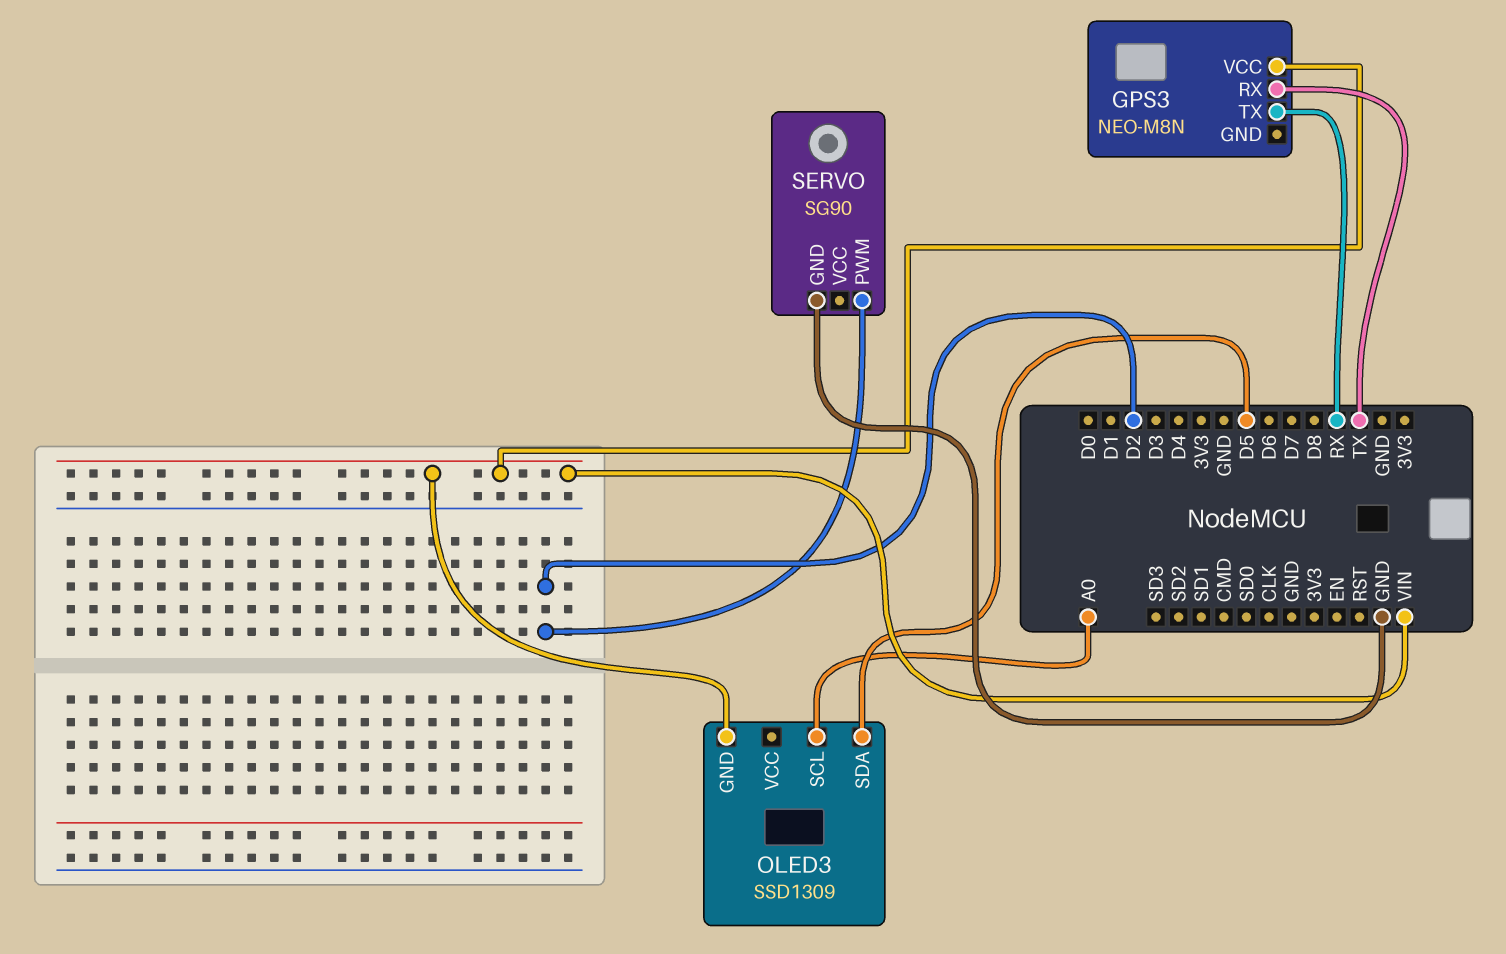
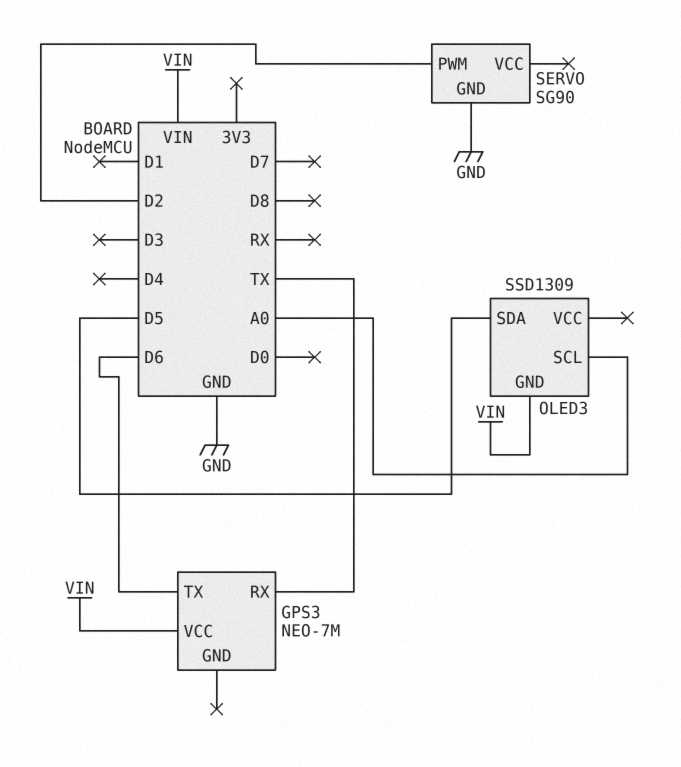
GPS3: NEO-M8N -> NEO-7M
GPS3 pin TX: RX -> D6

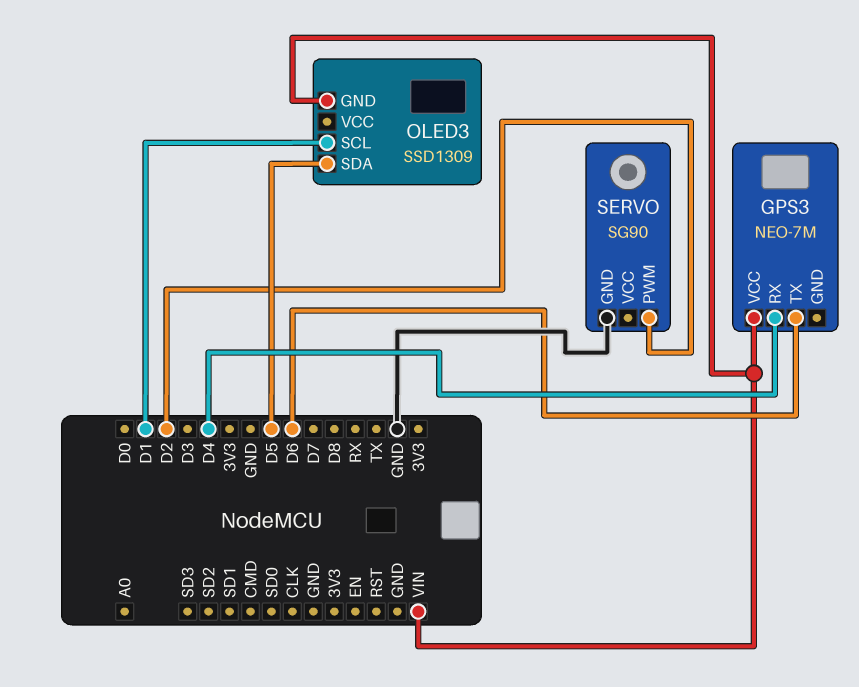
GPS3 pin RX: TX -> D4
OLED3 pin SCL: A0 -> D1

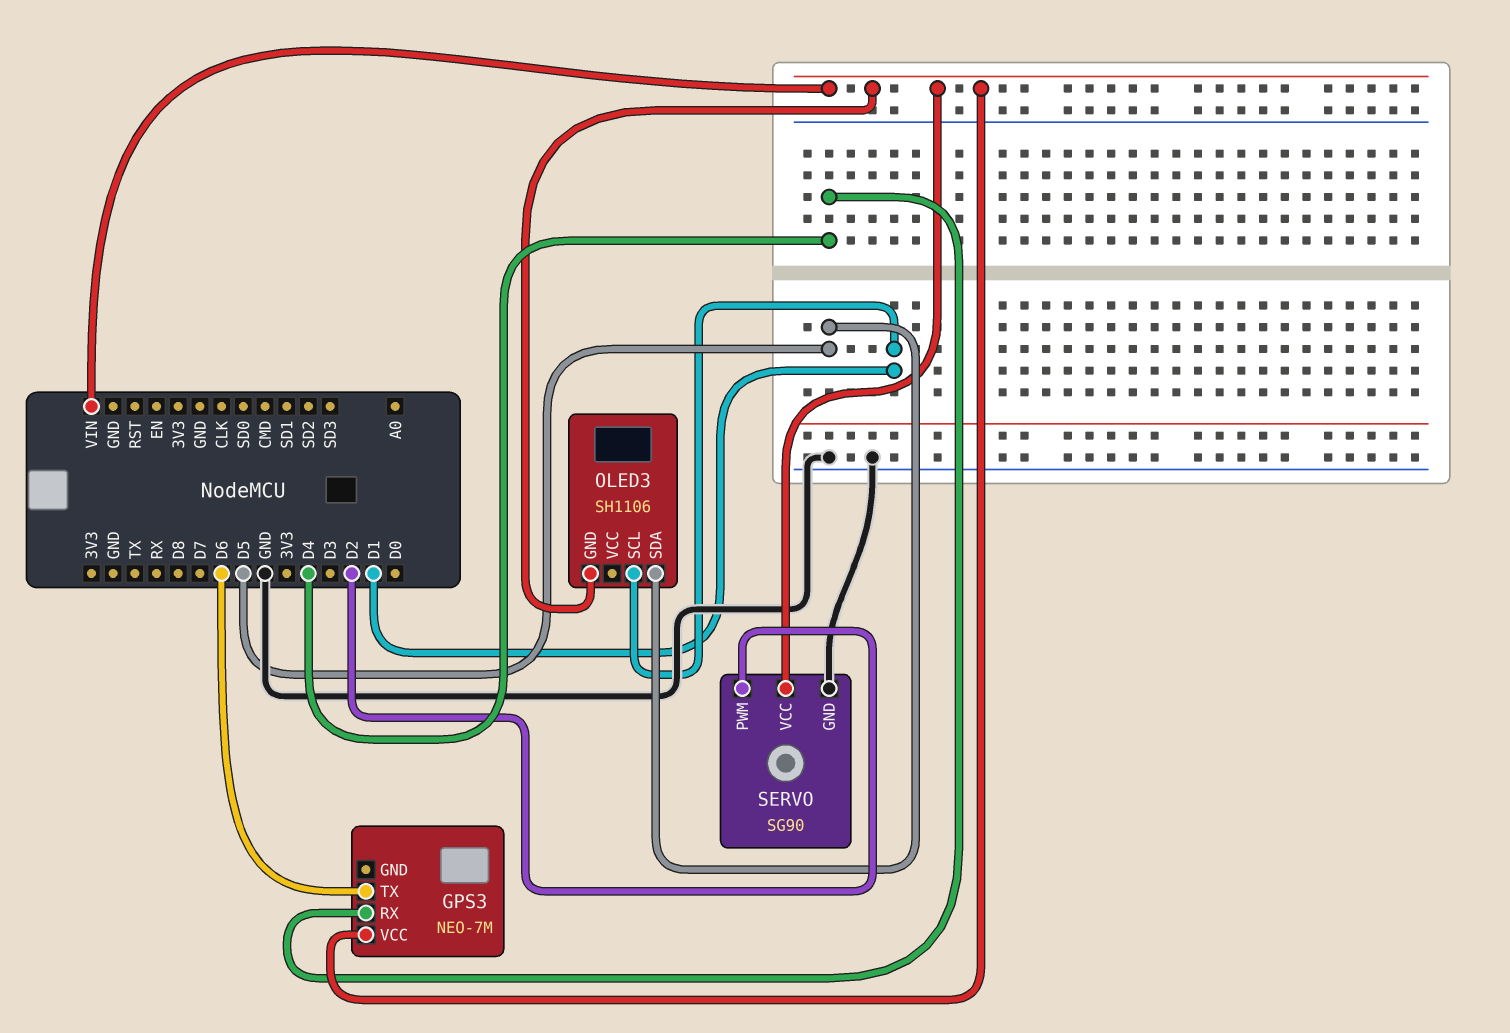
OLED3: SSD1309 -> SH1106
SERVO pin VCC: none -> VIN

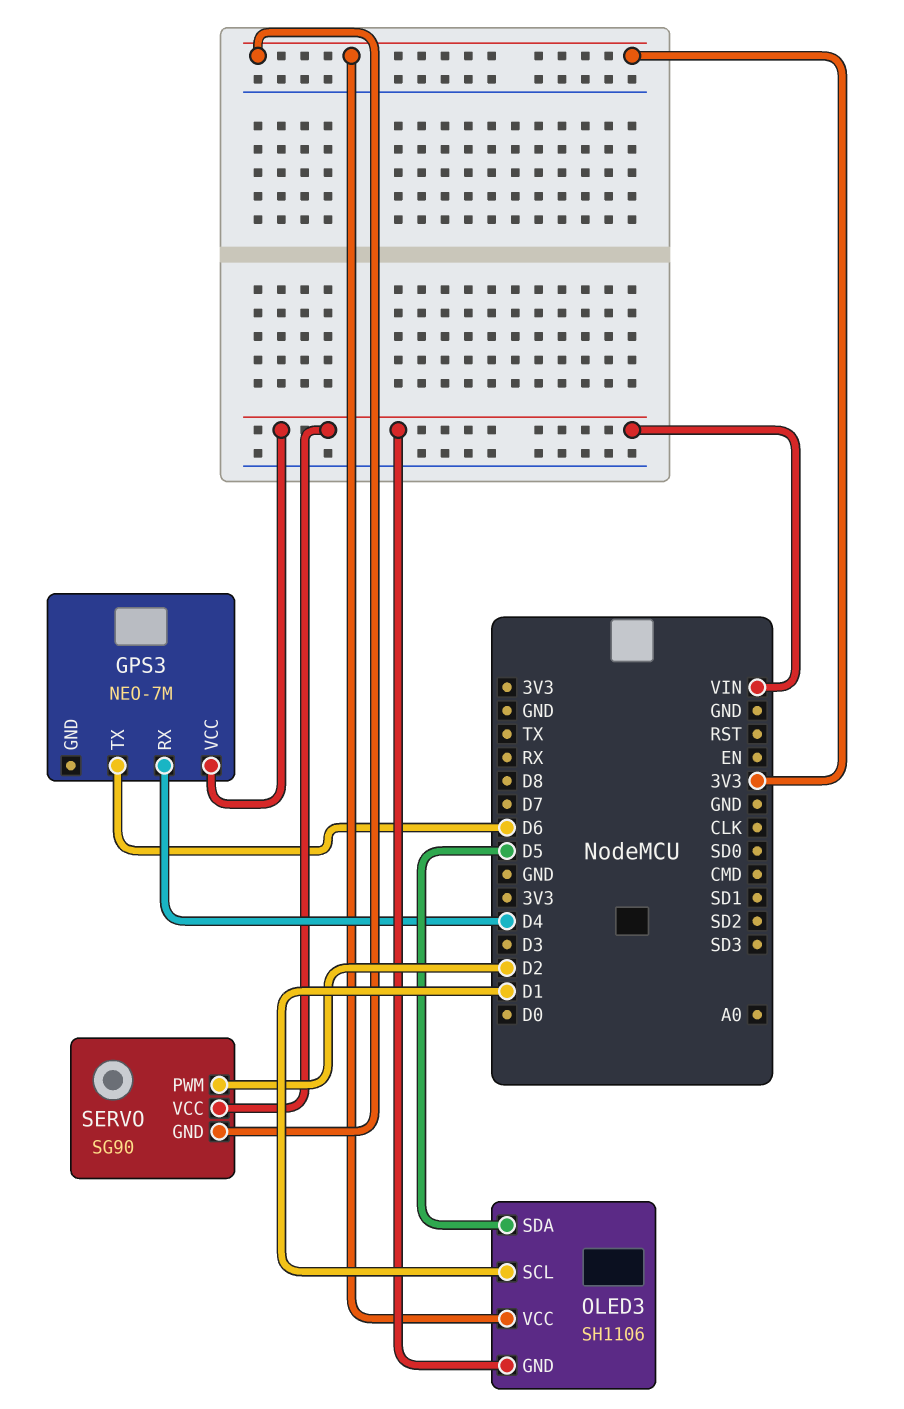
OLED3 pin VCC: none -> 3V3
SERVO pin GND: GND -> 3V3

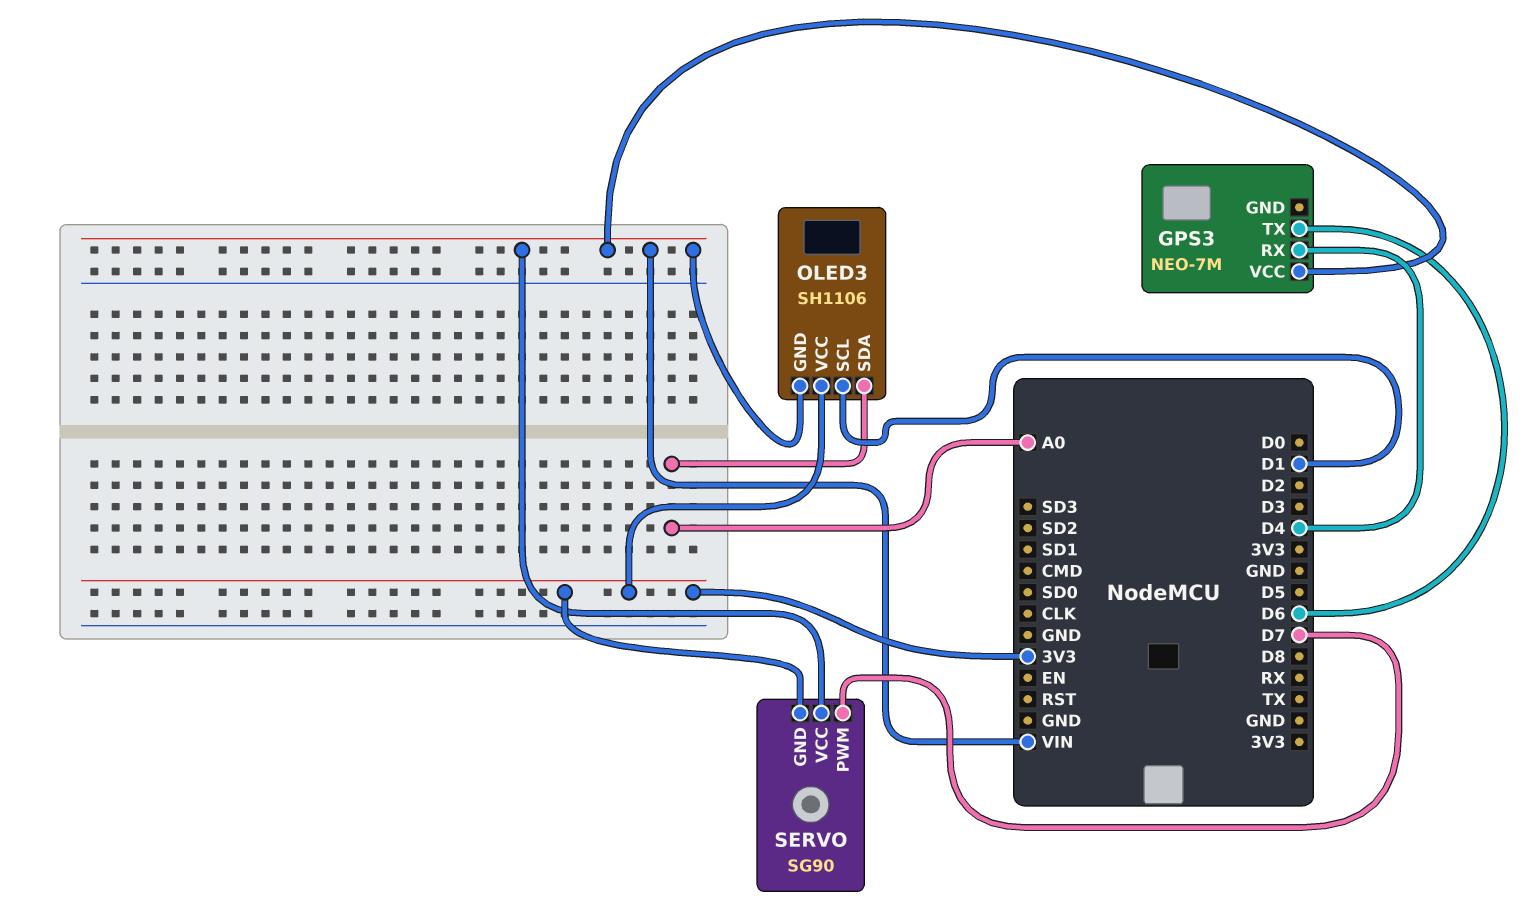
OLED3 pin SDA: D5 -> A0
SERVO pin PWM: D2 -> D7

